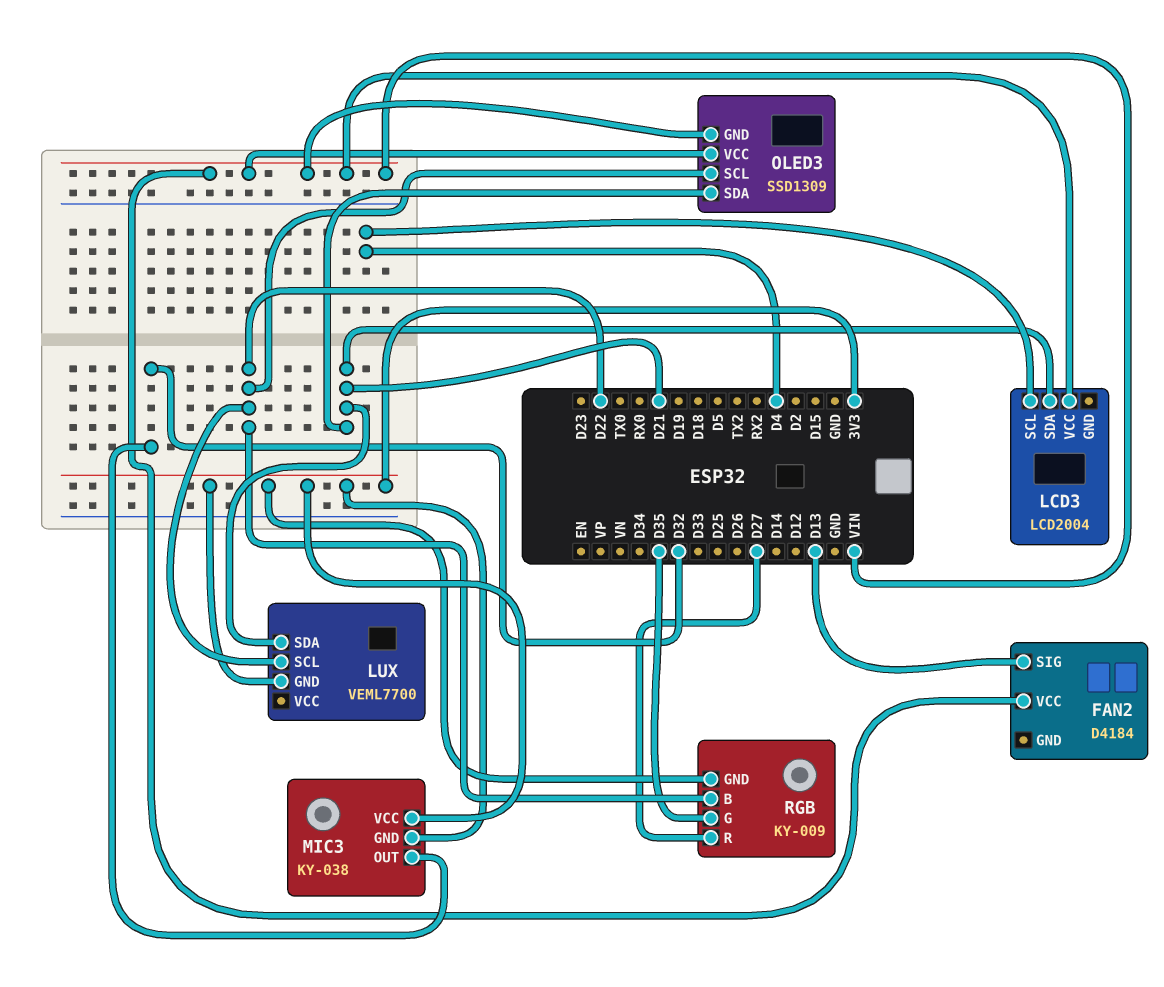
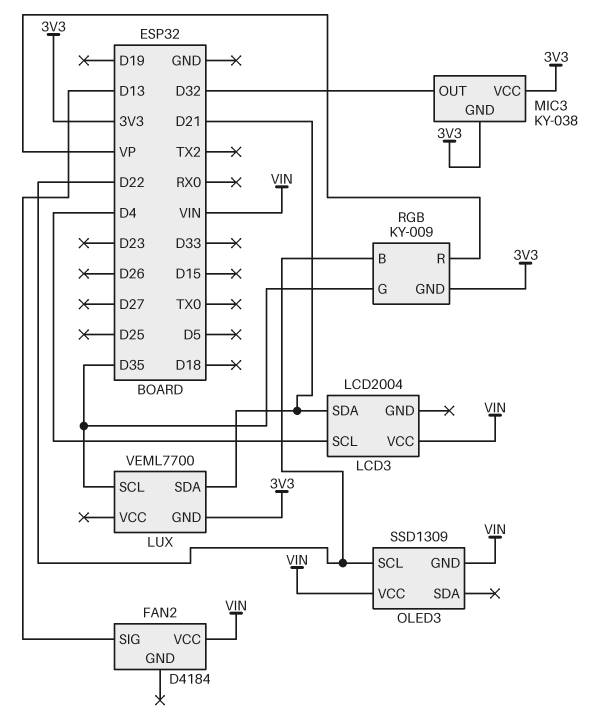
LUX pin SCL: D22 -> D35
OLED3 pin SDA: D21 -> none
RGB pin R: D27 -> VP

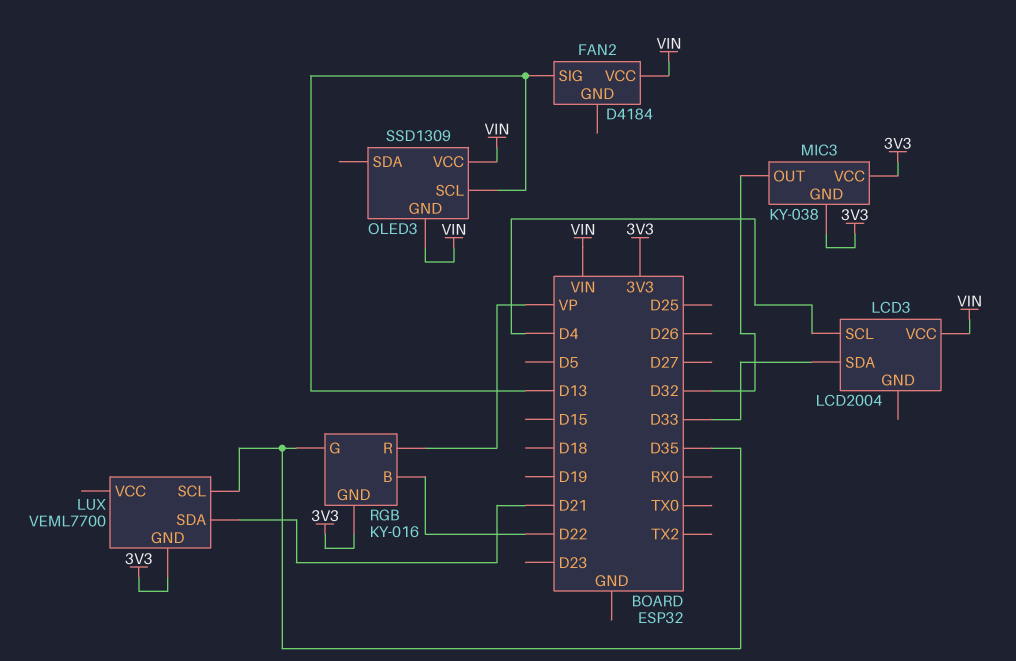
LCD3 pin SDA: D21 -> D33
OLED3 pin SCL: D22 -> D13
RGB: KY-009 -> KY-016

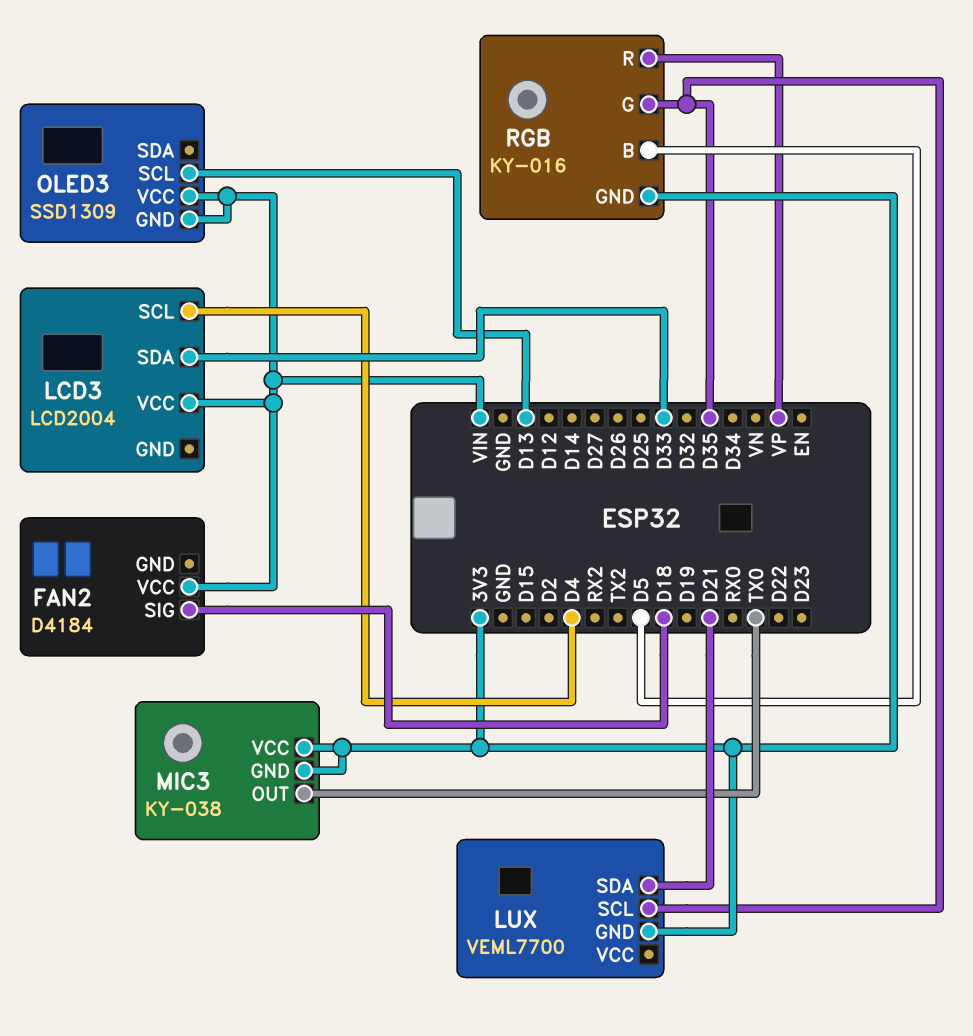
FAN2 pin SIG: D13 -> D18
MIC3 pin OUT: D32 -> TX0
RGB pin B: D22 -> D5

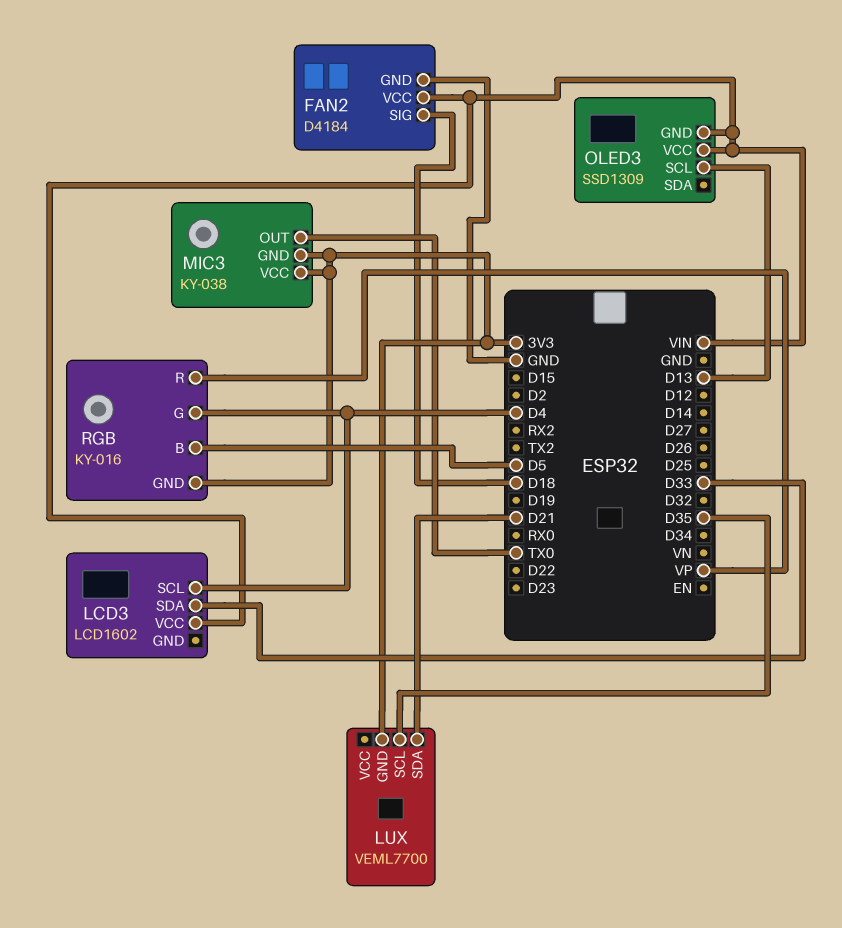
FAN2 pin GND: none -> GND
LCD3: LCD2004 -> LCD1602
RGB pin G: D35 -> D4

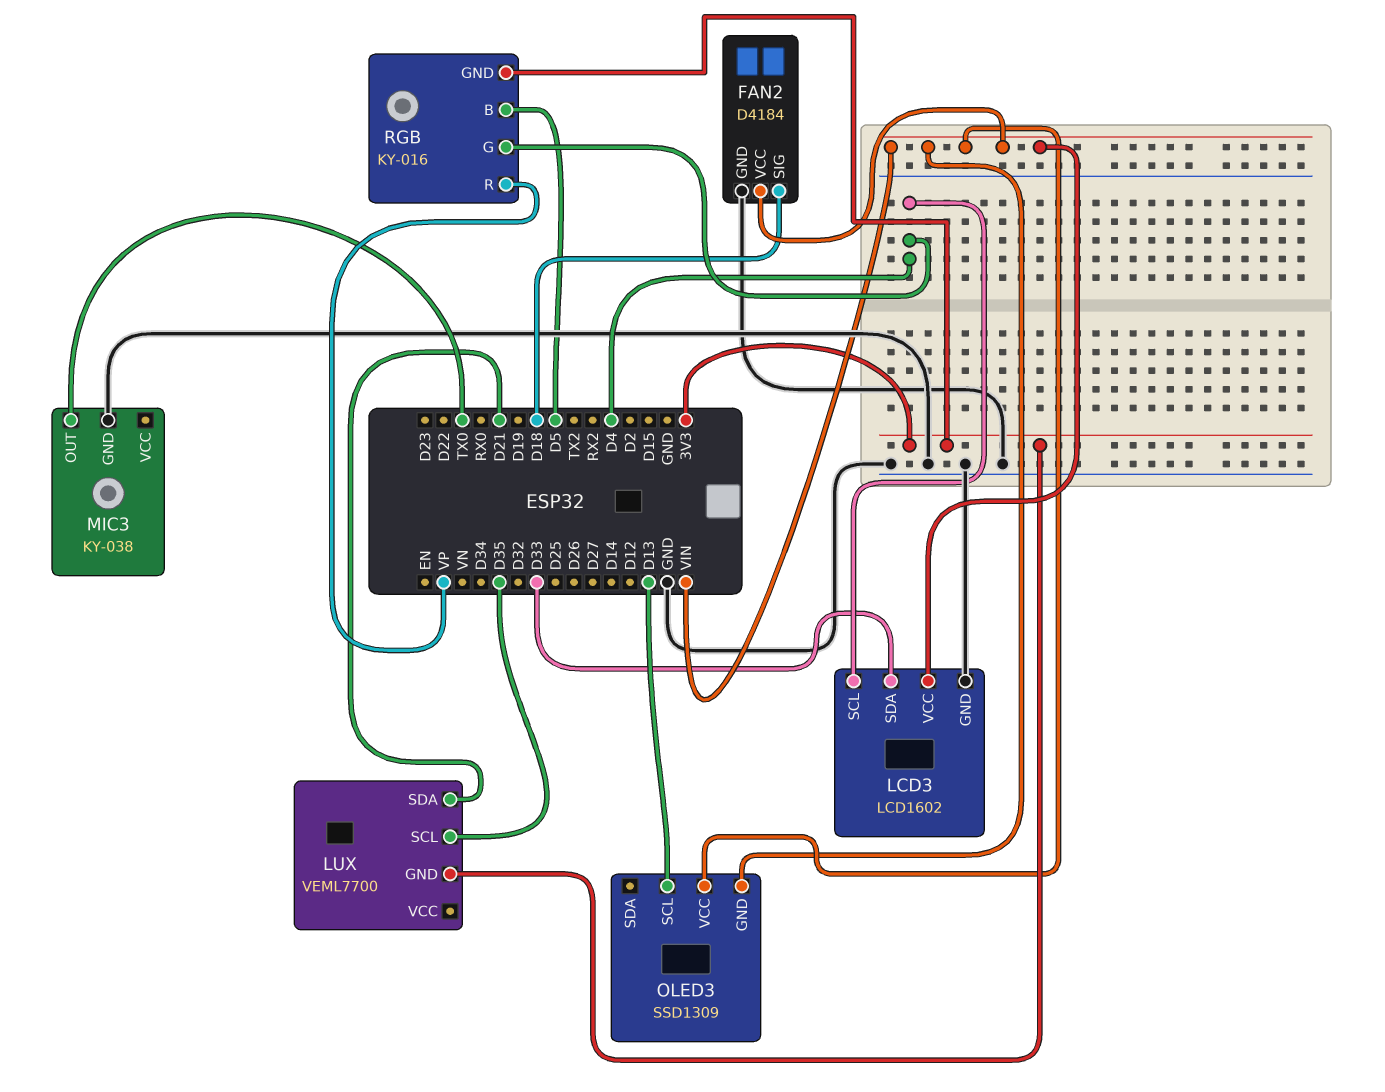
LCD3 pin GND: none -> GND
MIC3 pin GND: 3V3 -> GND
MIC3 pin VCC: 3V3 -> none

